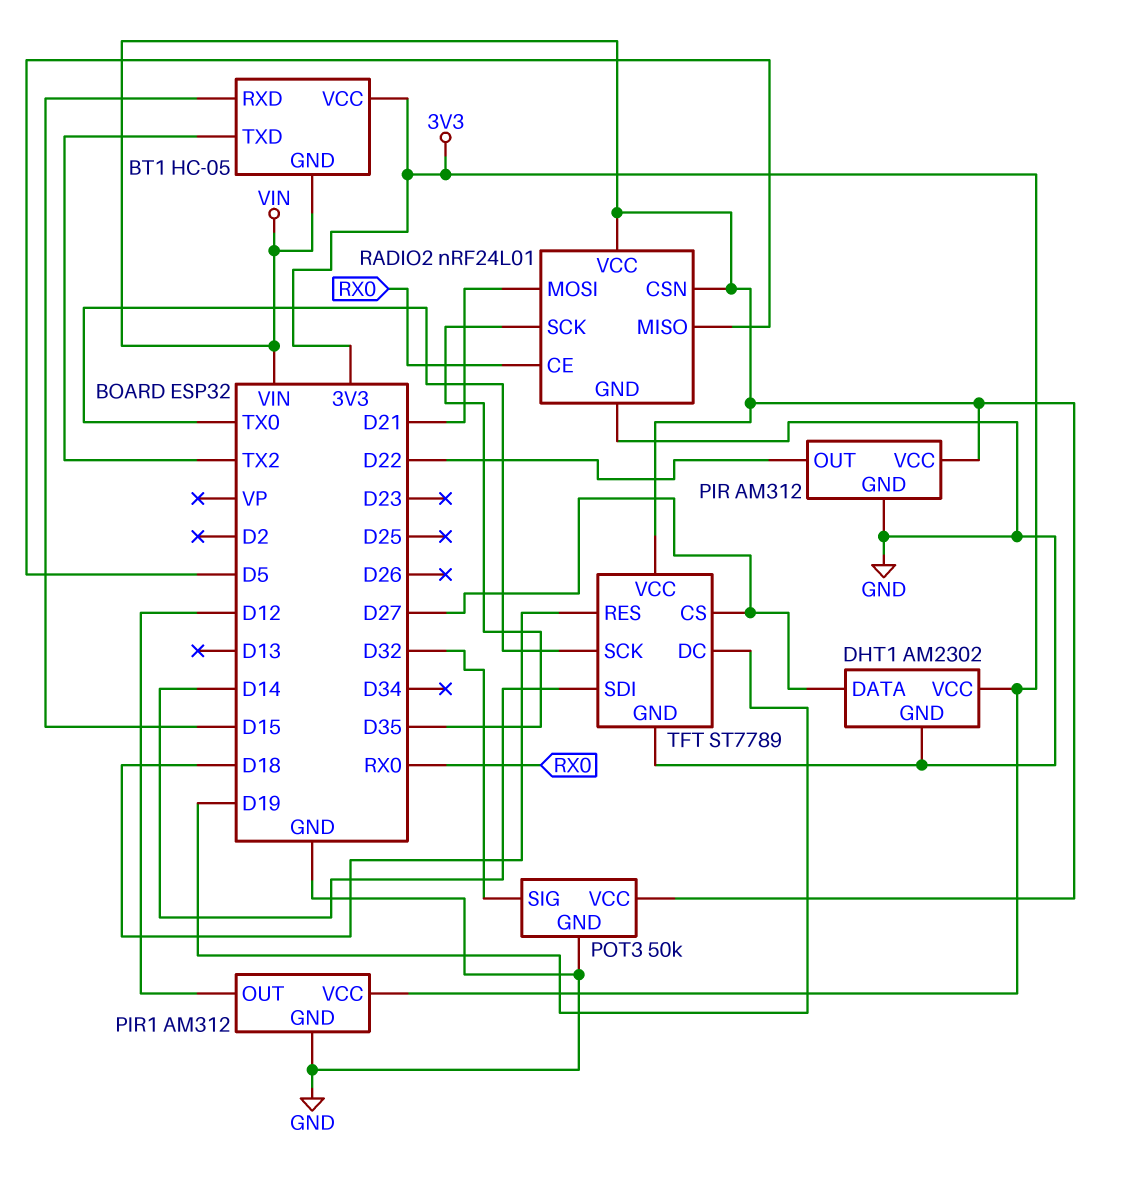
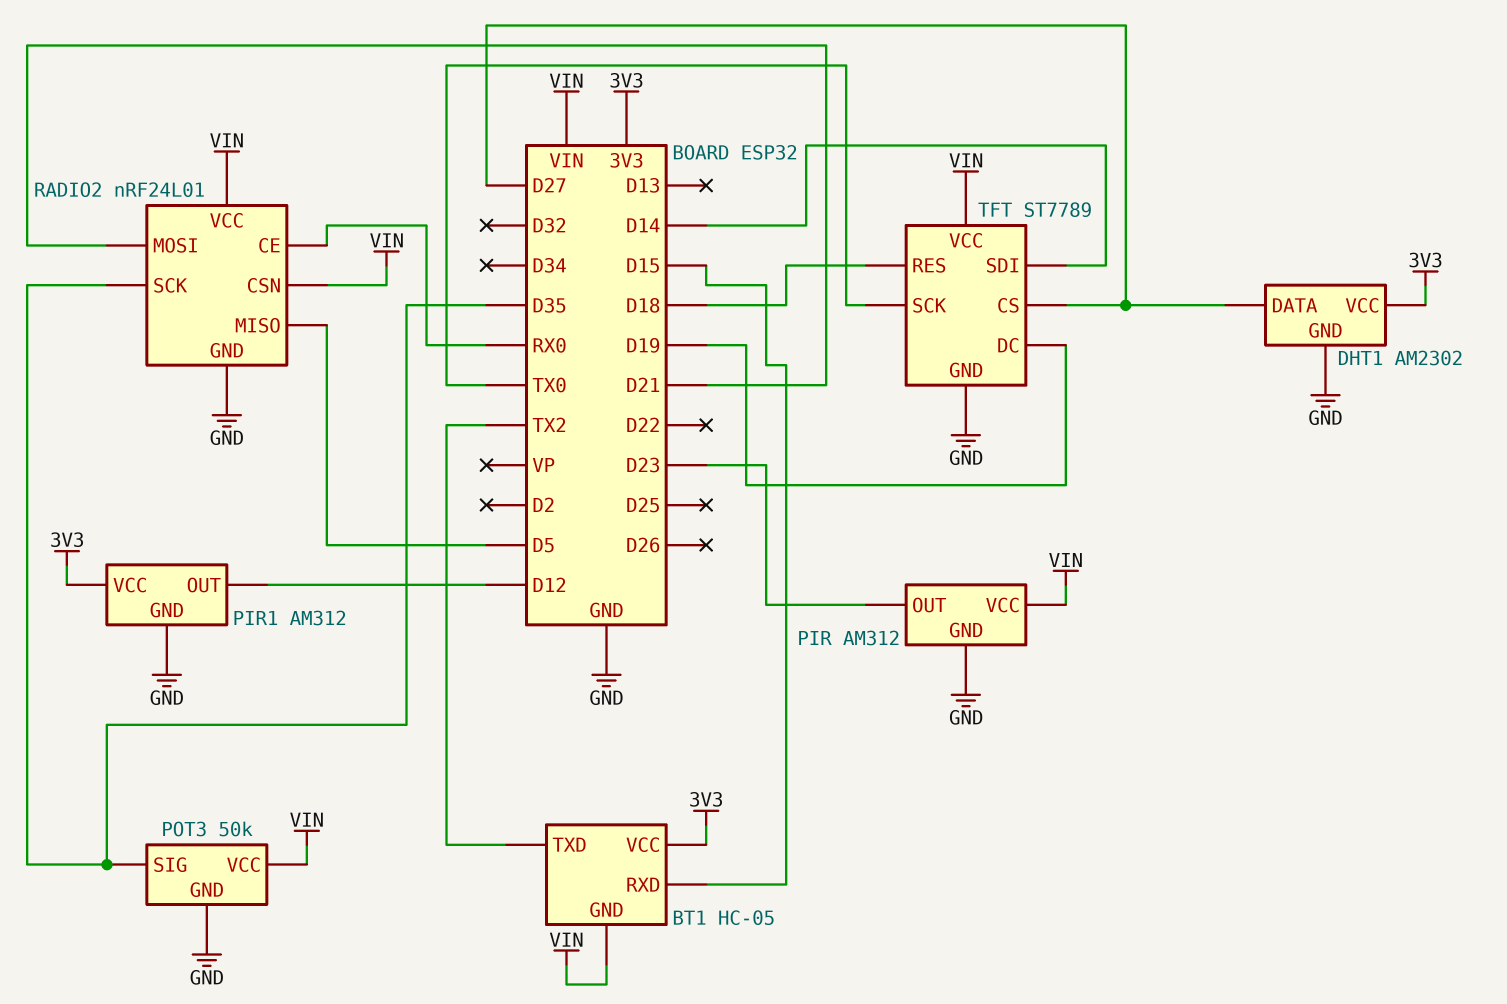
PIR pin OUT: D22 -> D23
POT3 pin SIG: D32 -> D35

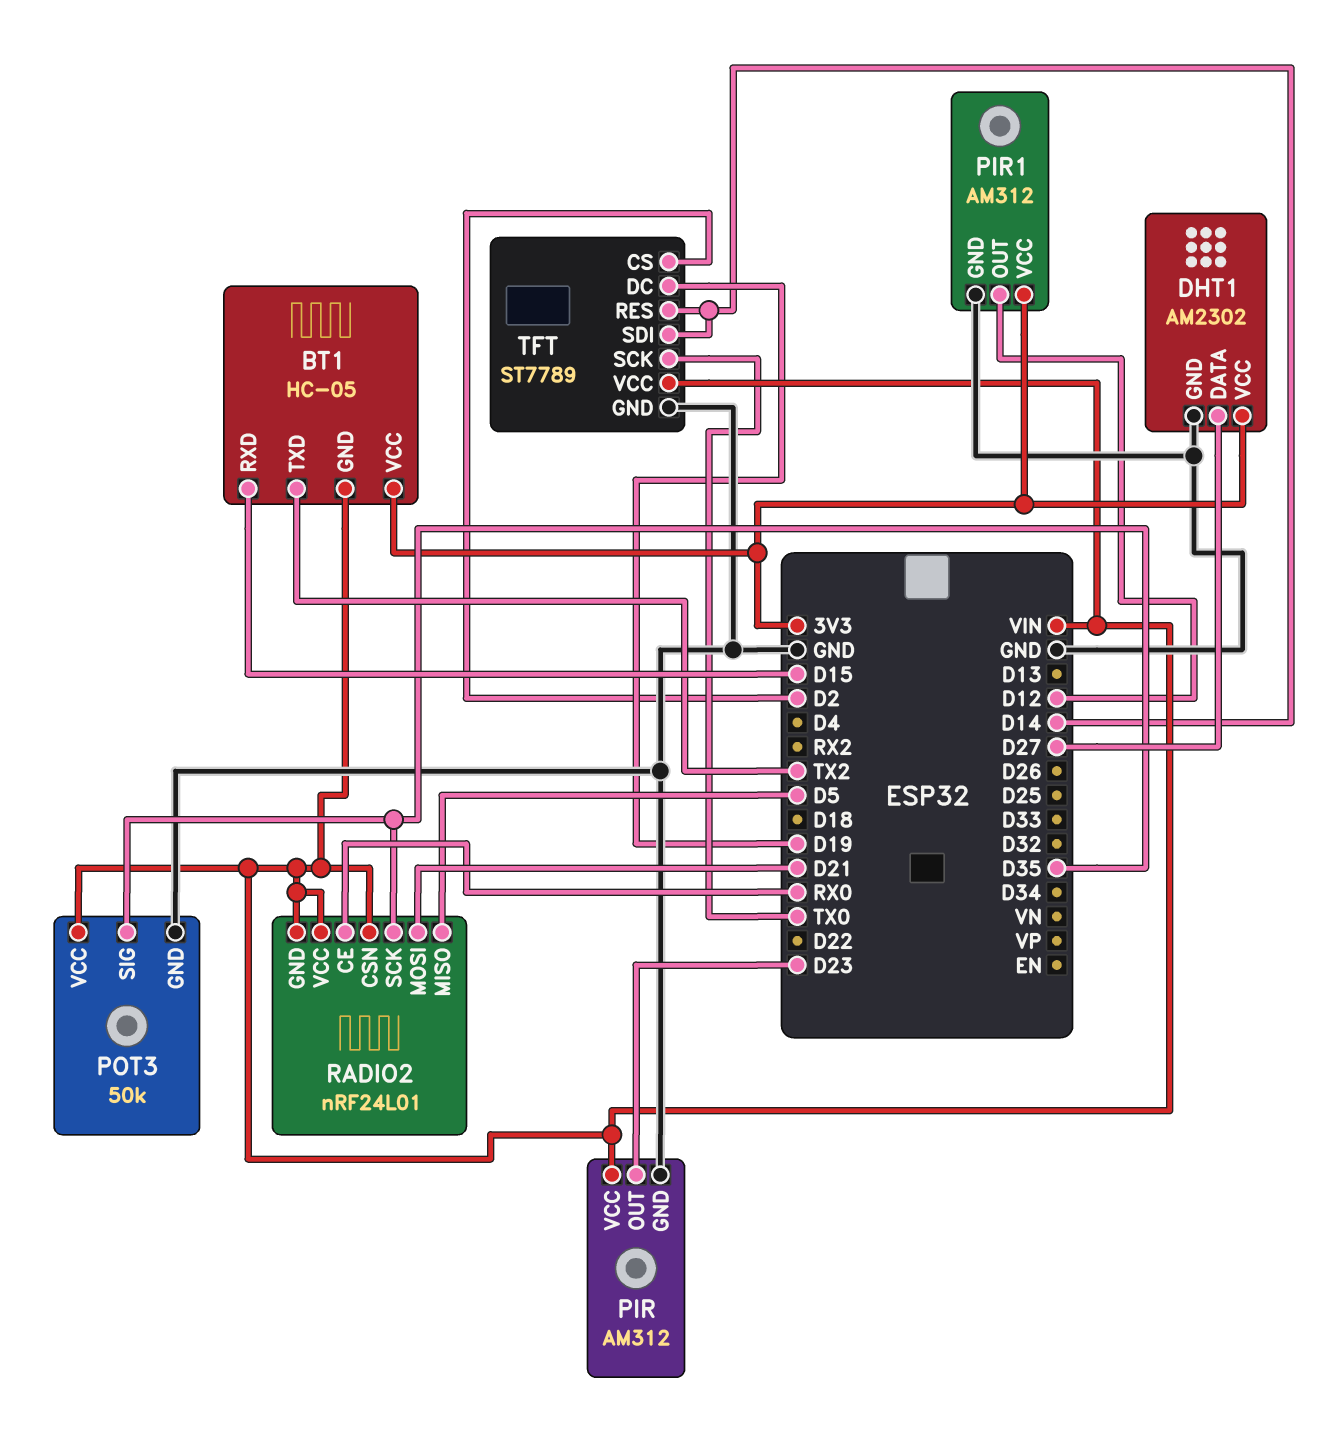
RADIO2 pin GND: GND -> VIN
TFT pin CS: D27 -> D2
TFT pin RES: D18 -> D14

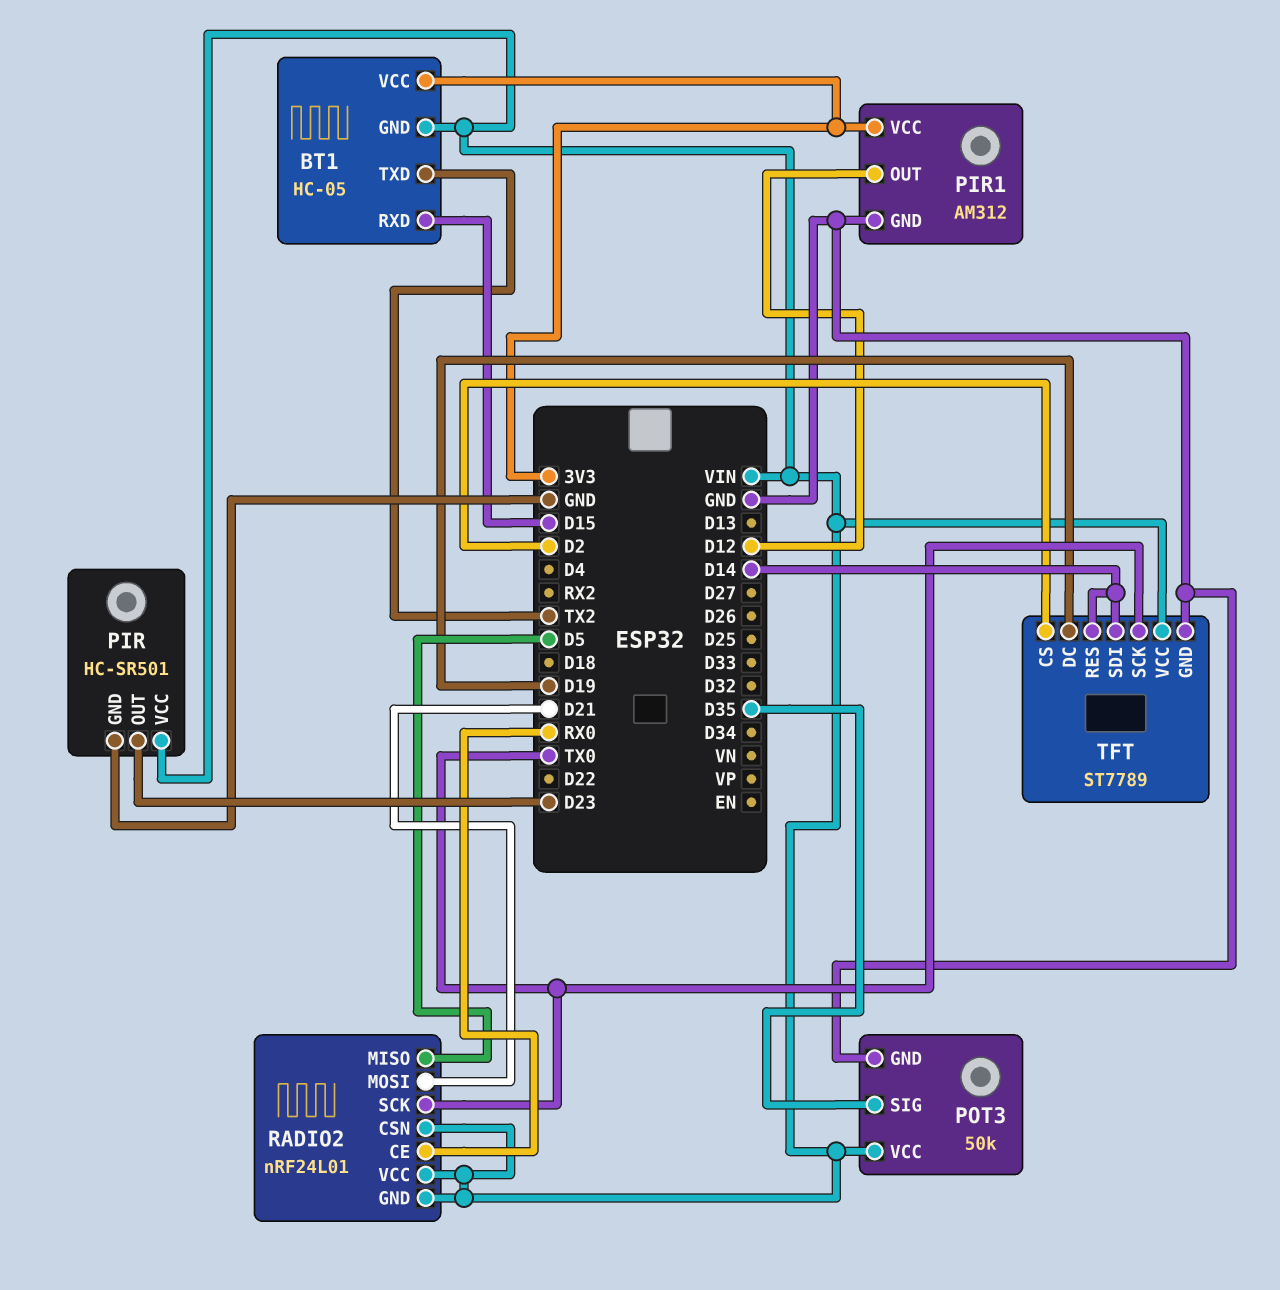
DHT1: AM2302 -> none
DHT1 pin DATA: D27 -> none
DHT1 pin GND: GND -> none
DHT1 pin VCC: 3V3 -> none
PIR: AM312 -> HC-SR501
RADIO2 pin SCK: D35 -> TX0

